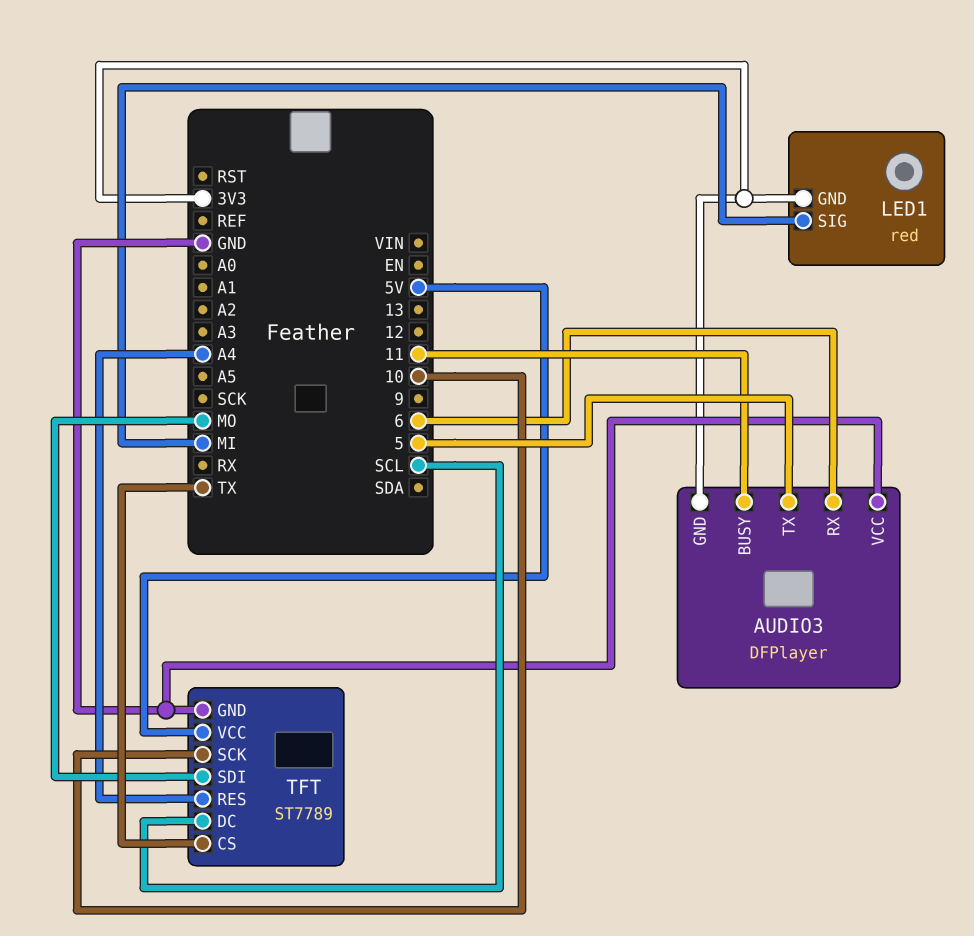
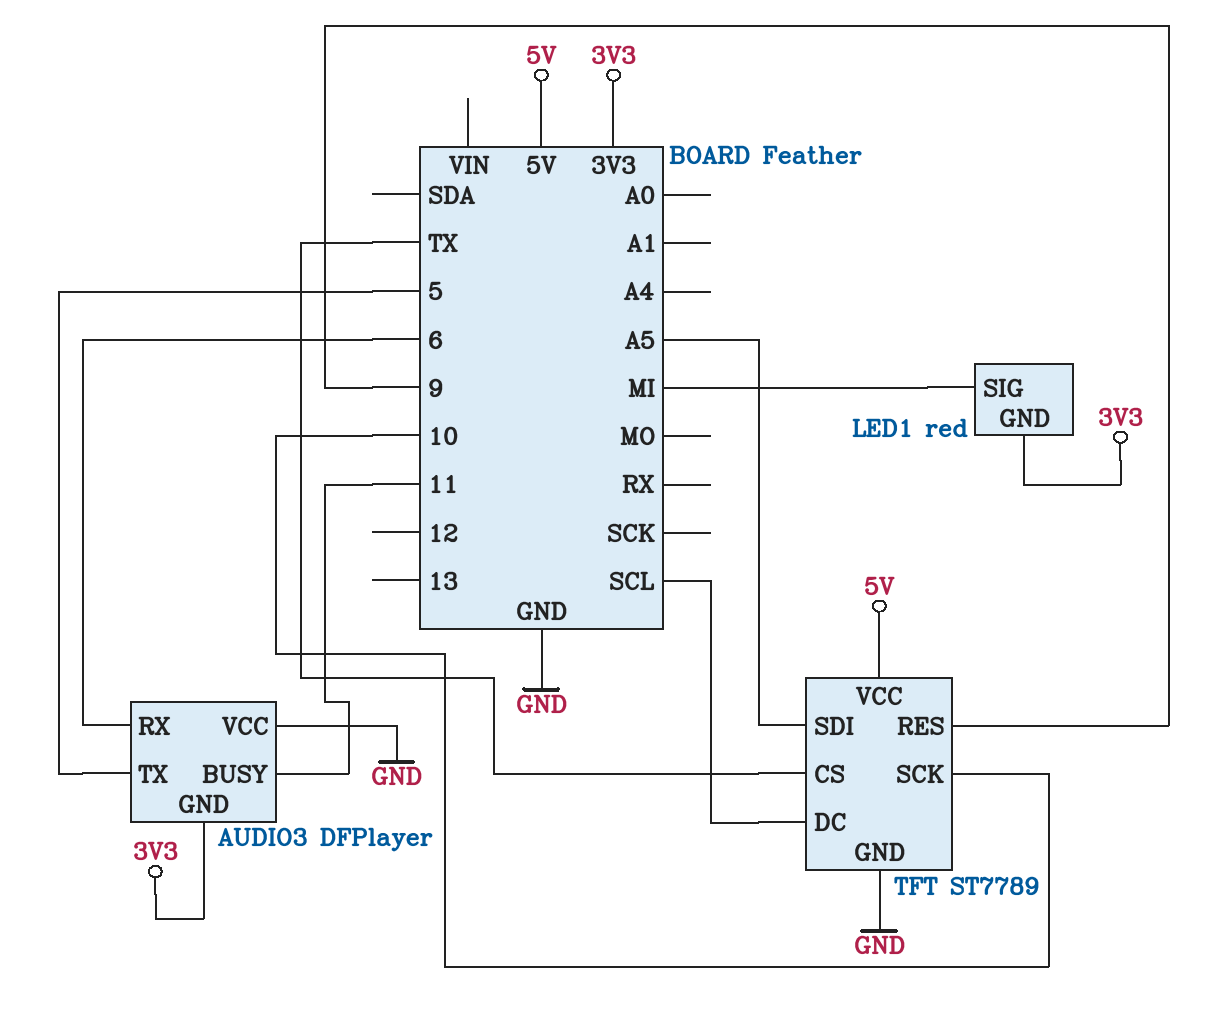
TFT pin RES: A4 -> 9
TFT pin SDI: MO -> A5

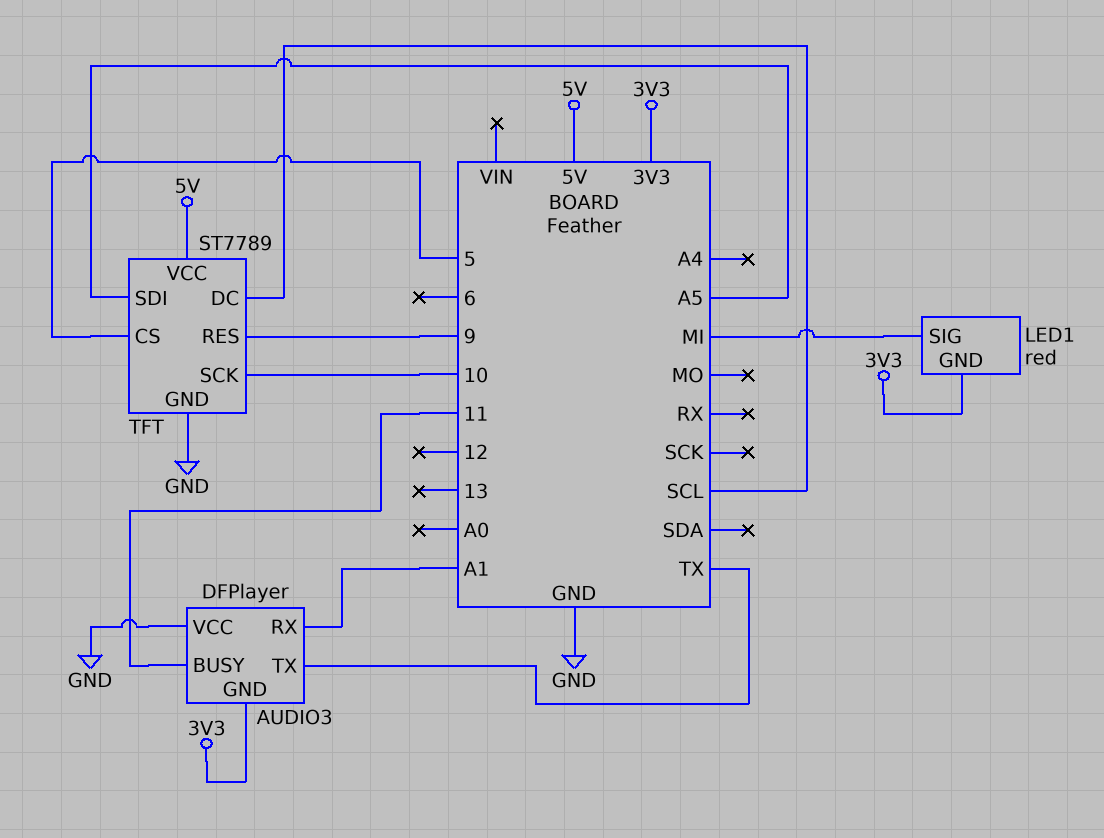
AUDIO3 pin RX: 6 -> A1
AUDIO3 pin TX: 5 -> TX
TFT pin CS: TX -> 5

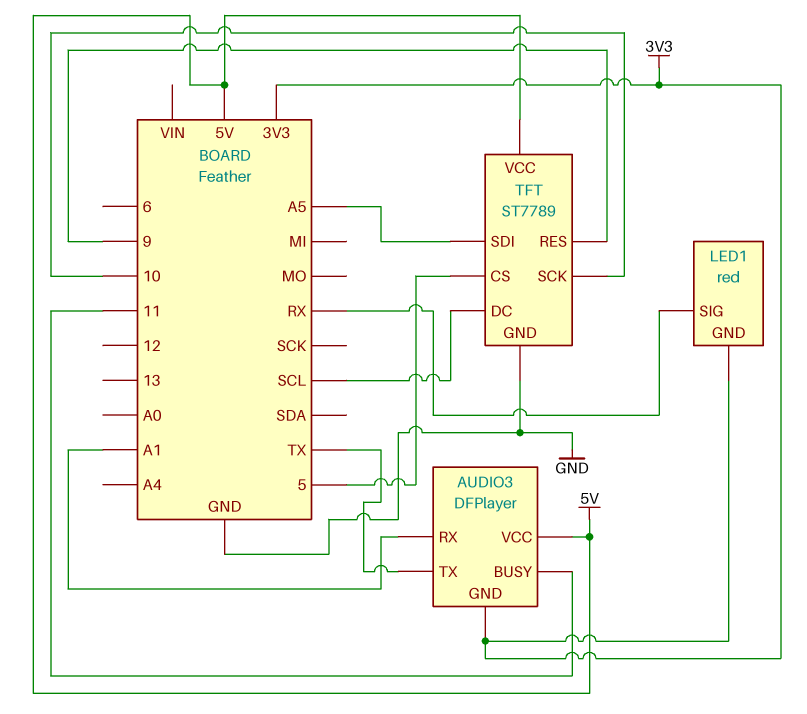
AUDIO3 pin VCC: GND -> 5V
LED1 pin SIG: MI -> RX

